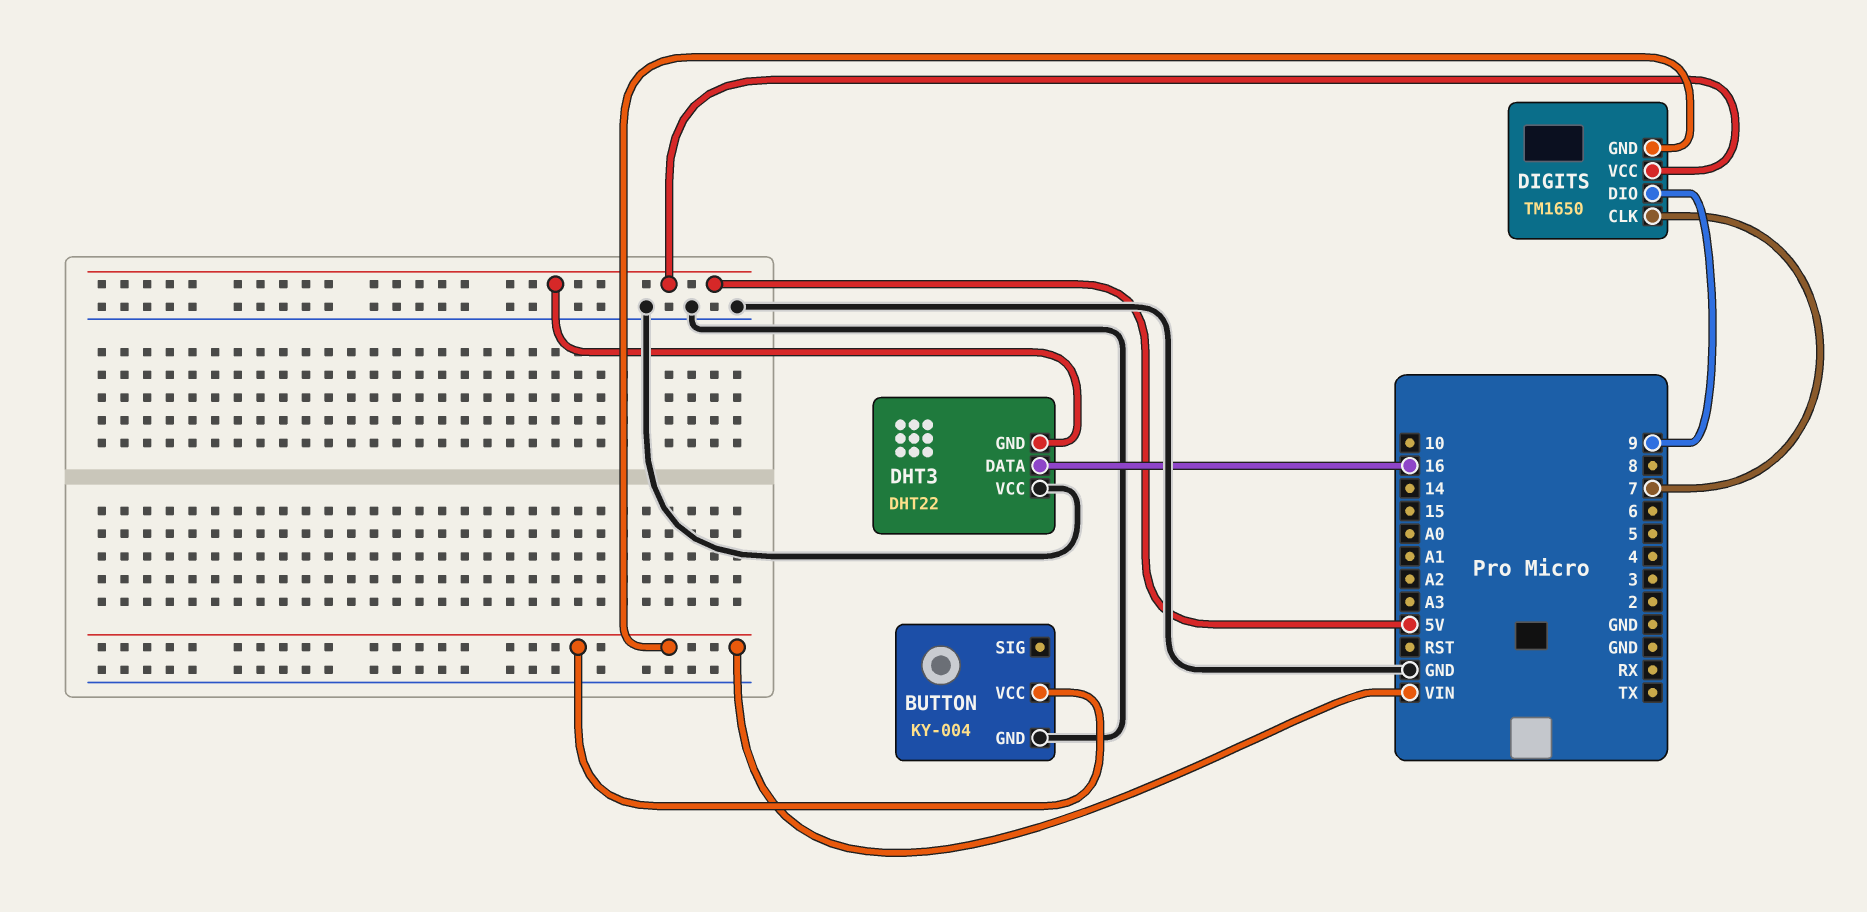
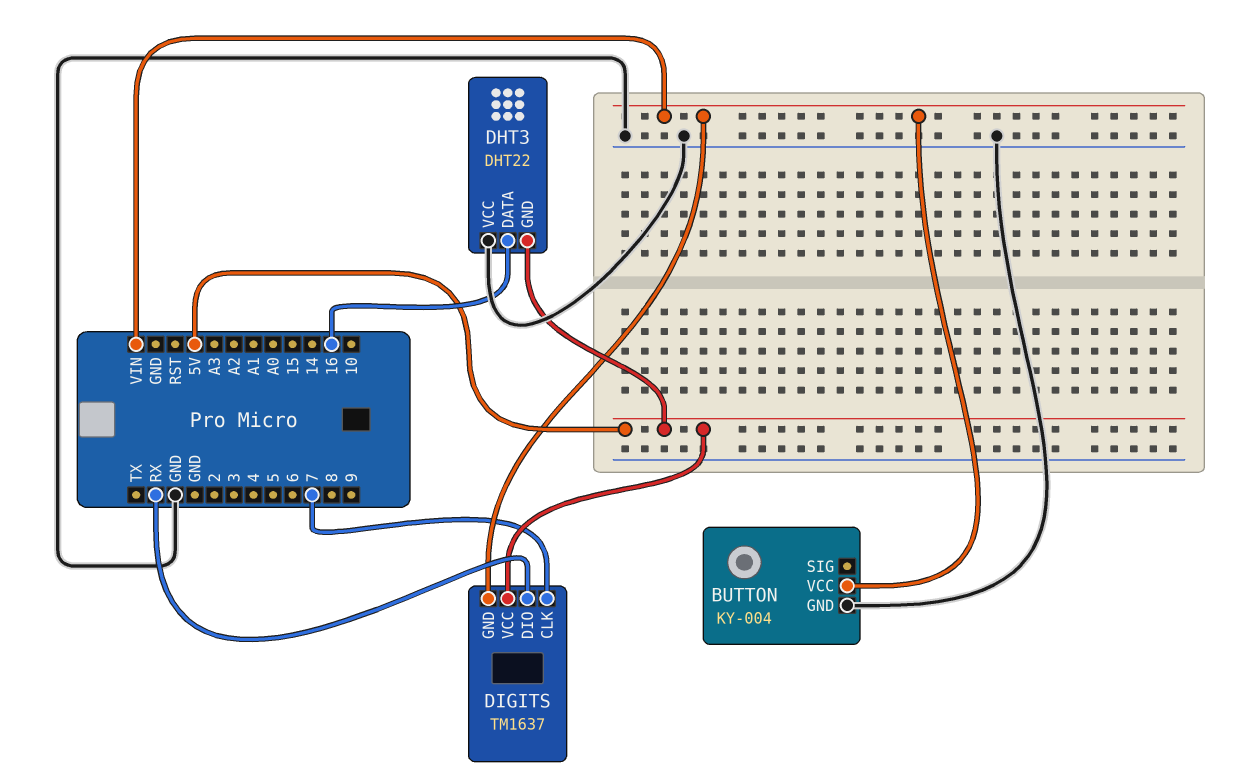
DIGITS: TM1650 -> TM1637
DIGITS pin DIO: 9 -> RX

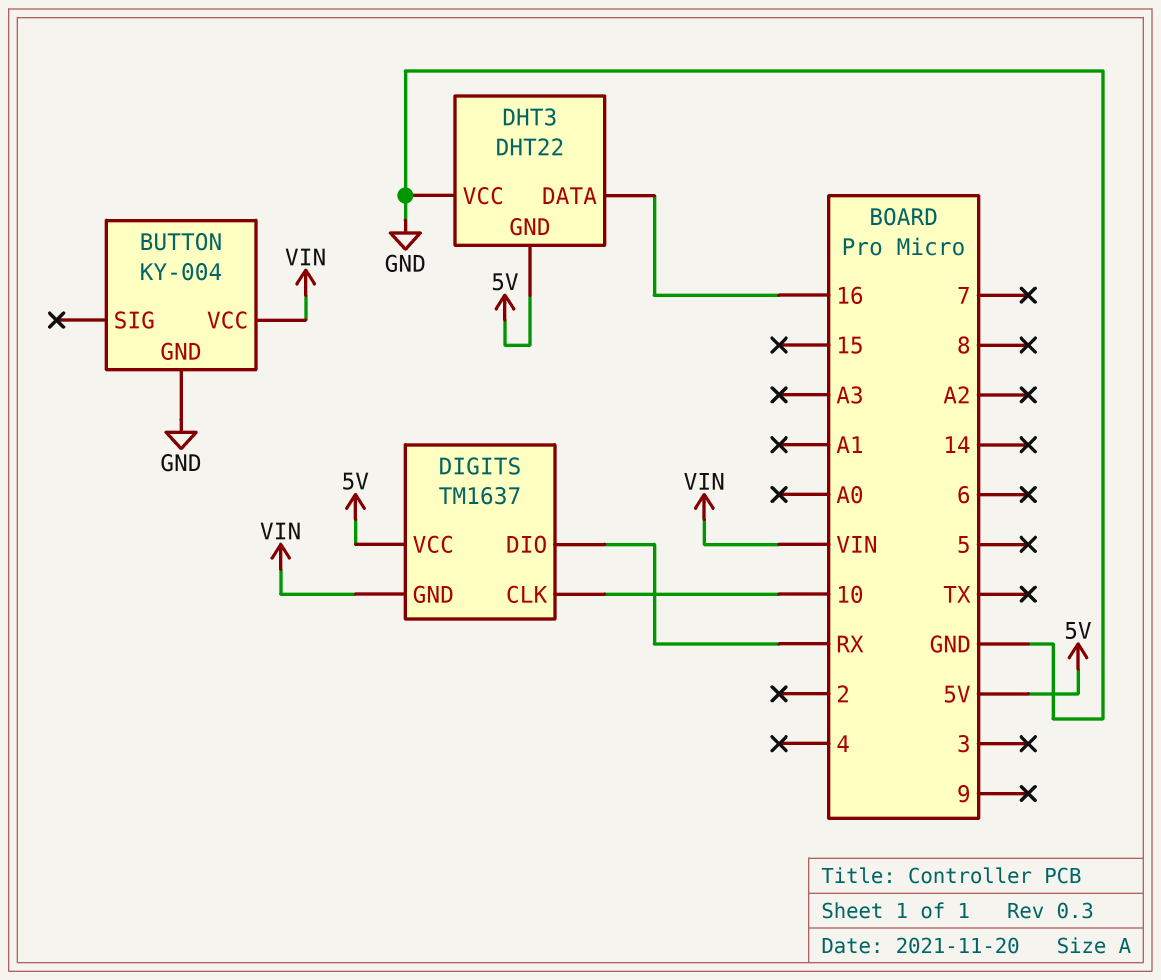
DIGITS pin CLK: 7 -> 10

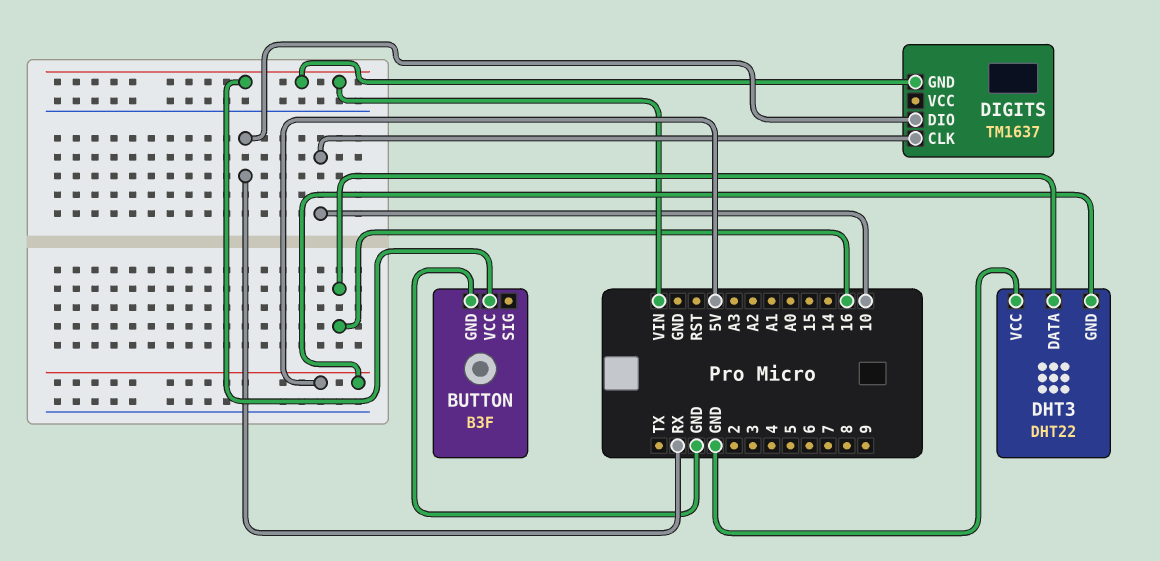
BUTTON: KY-004 -> B3F
DIGITS pin VCC: 5V -> none

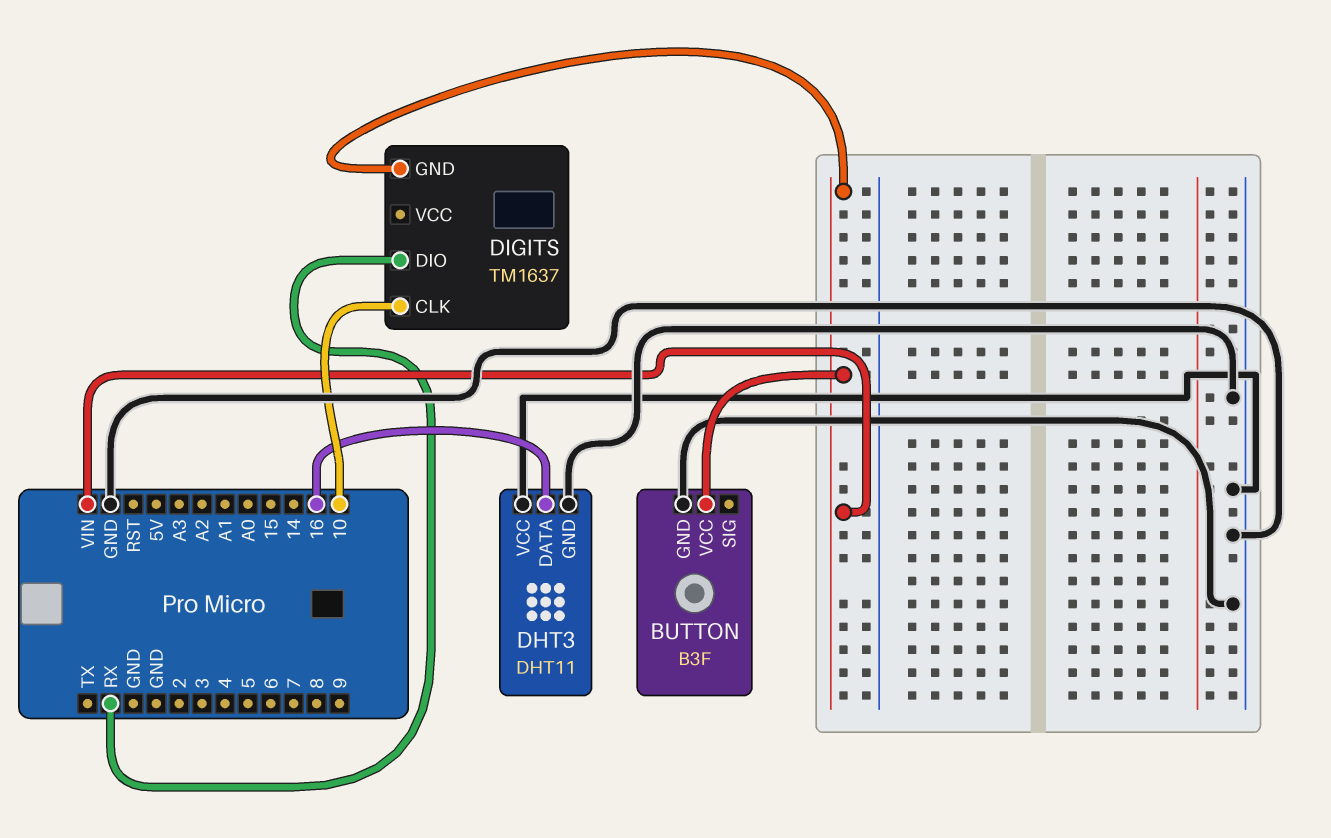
DHT3: DHT22 -> DHT11
DHT3 pin GND: 5V -> GND

